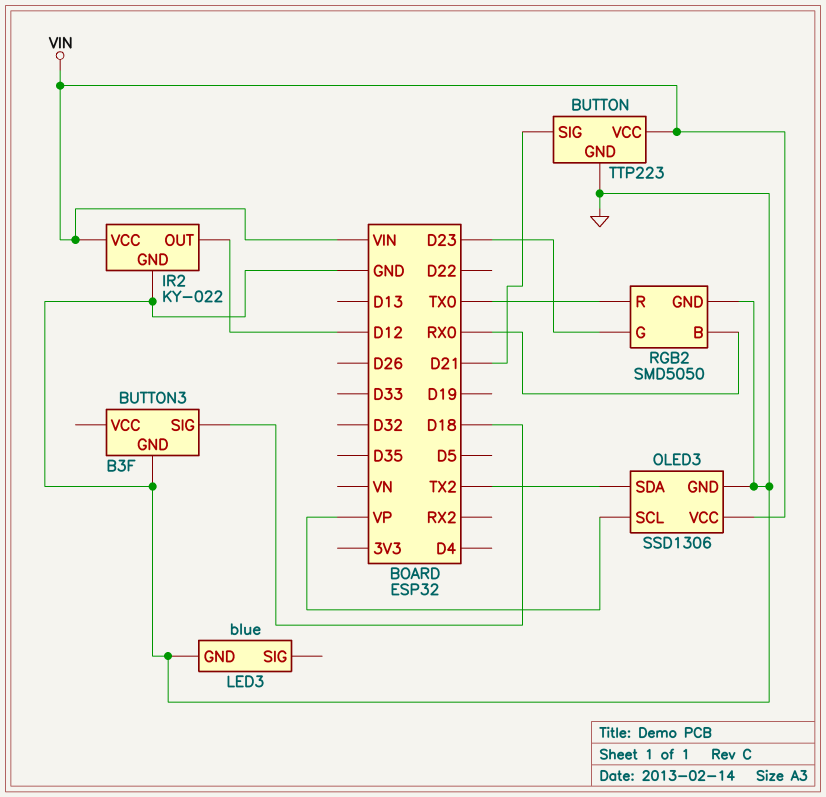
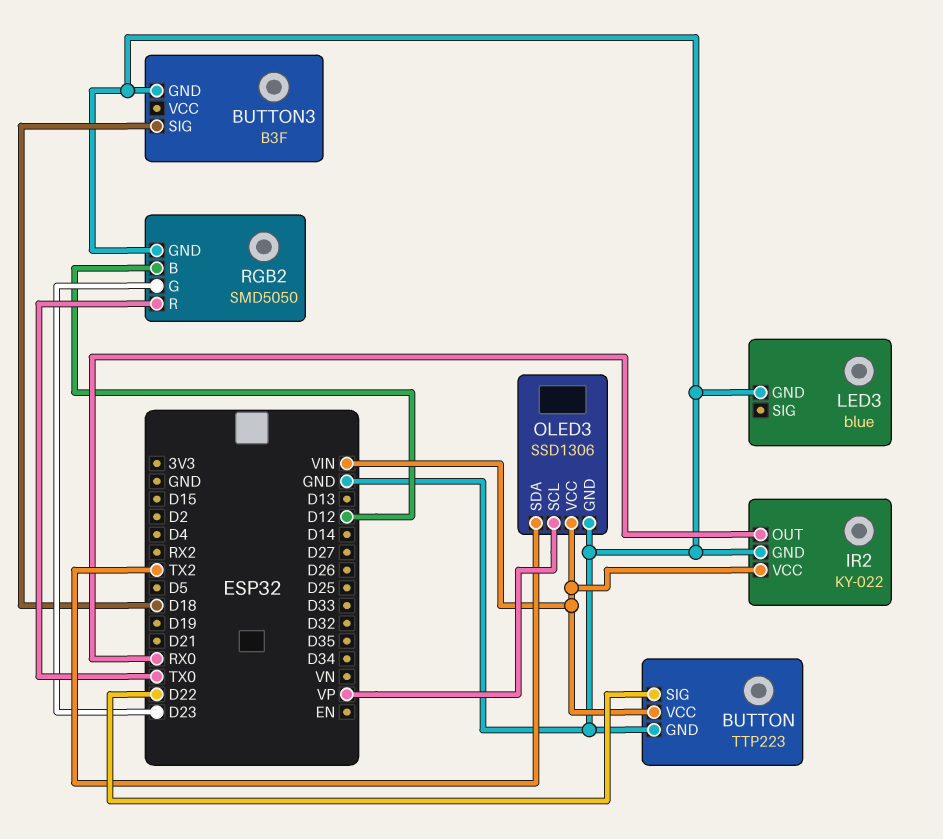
BUTTON pin SIG: D21 -> D22
IR2 pin OUT: D12 -> RX0
RGB2 pin B: RX0 -> D12

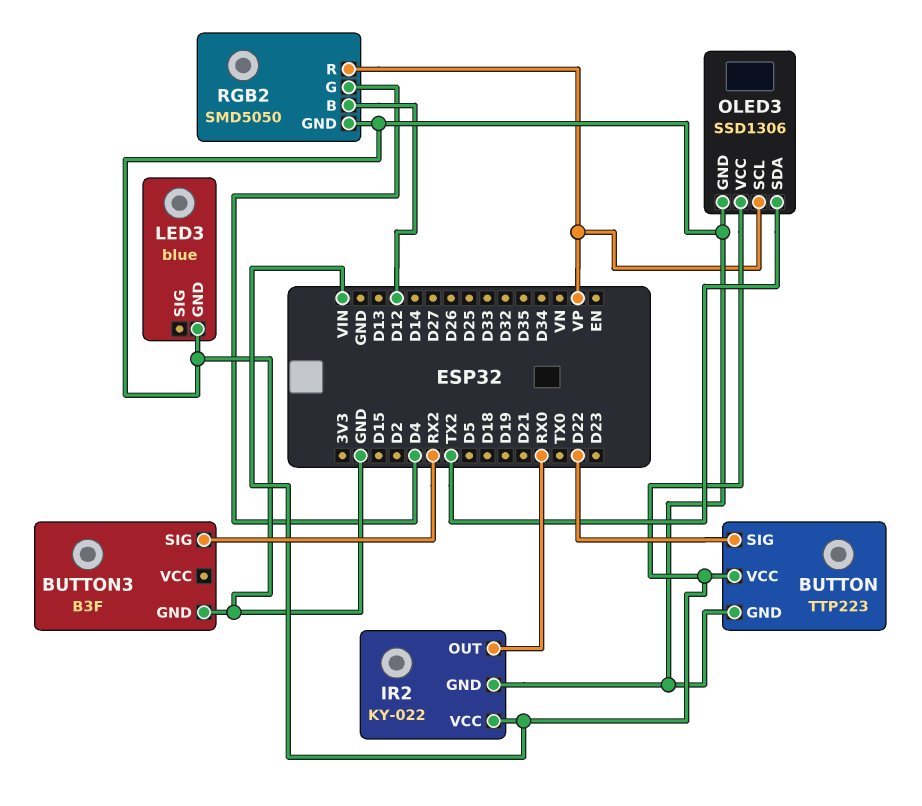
BUTTON3 pin SIG: D18 -> RX2
RGB2 pin G: D23 -> D4
RGB2 pin R: TX0 -> VP

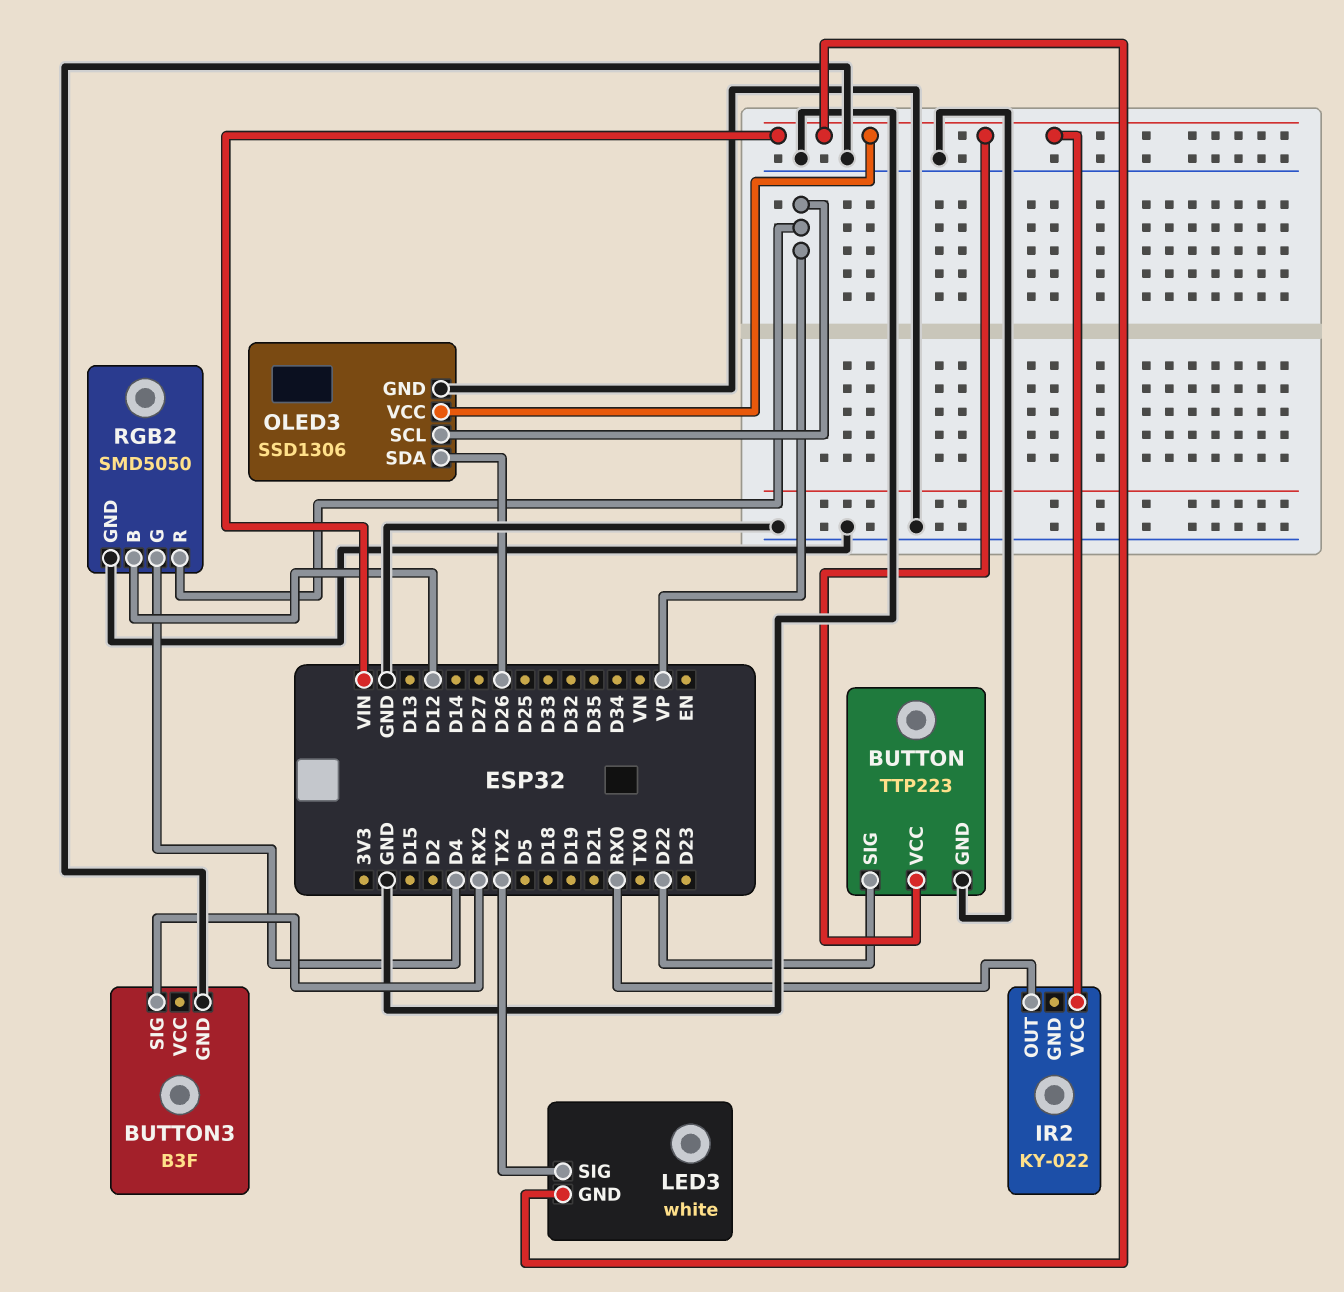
IR2 pin GND: GND -> none
LED3: blue -> white
LED3 pin GND: GND -> VIN
LED3 pin SIG: none -> TX2
OLED3 pin SDA: TX2 -> D26

